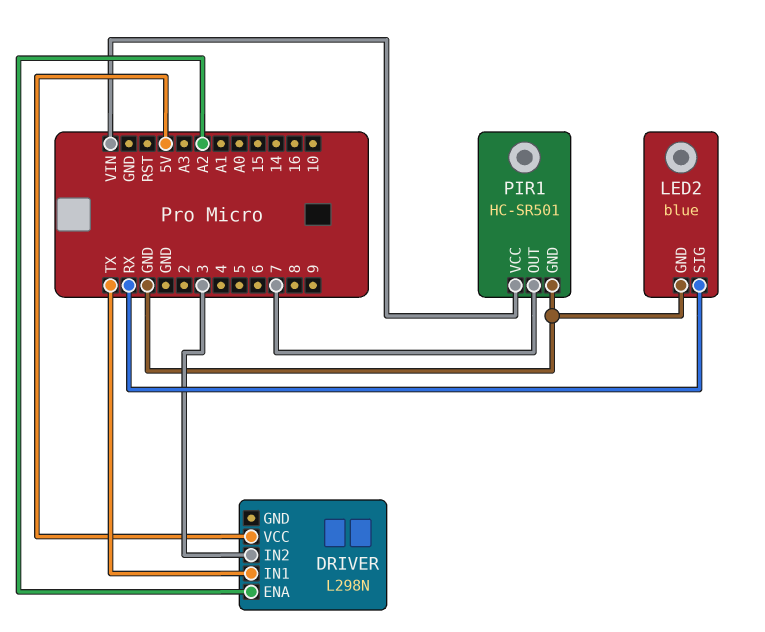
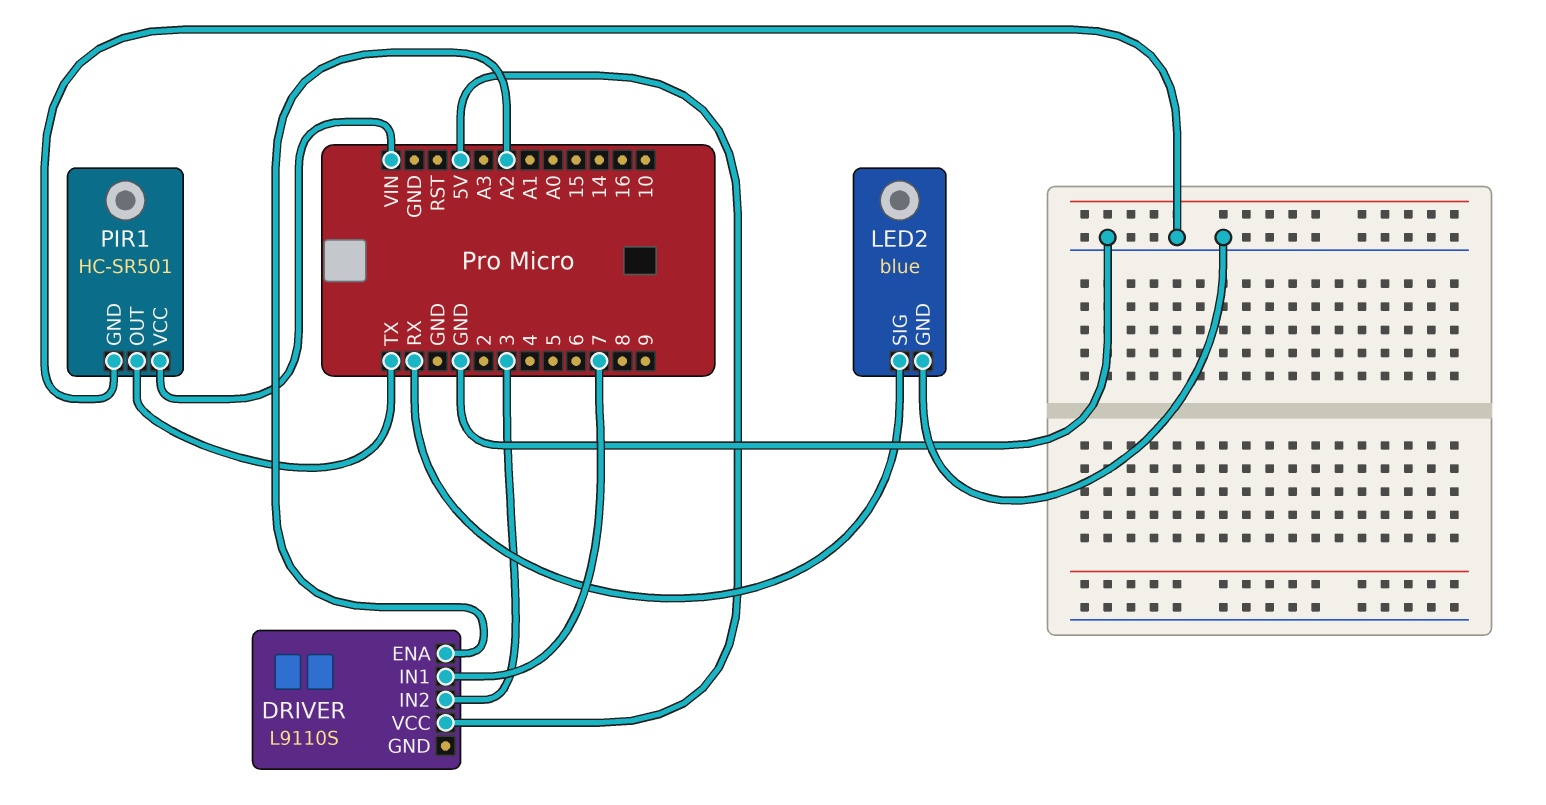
DRIVER: L298N -> L9110S
DRIVER pin IN1: TX -> 7
PIR1 pin OUT: 7 -> TX

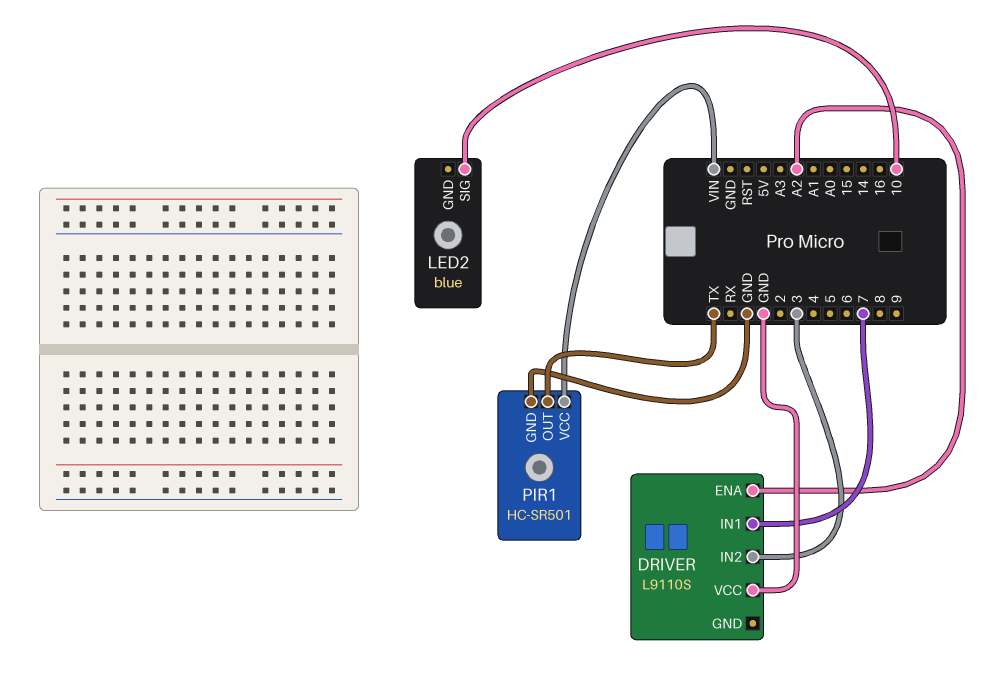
DRIVER pin VCC: 5V -> GND
LED2 pin GND: GND -> none
LED2 pin SIG: RX -> 10

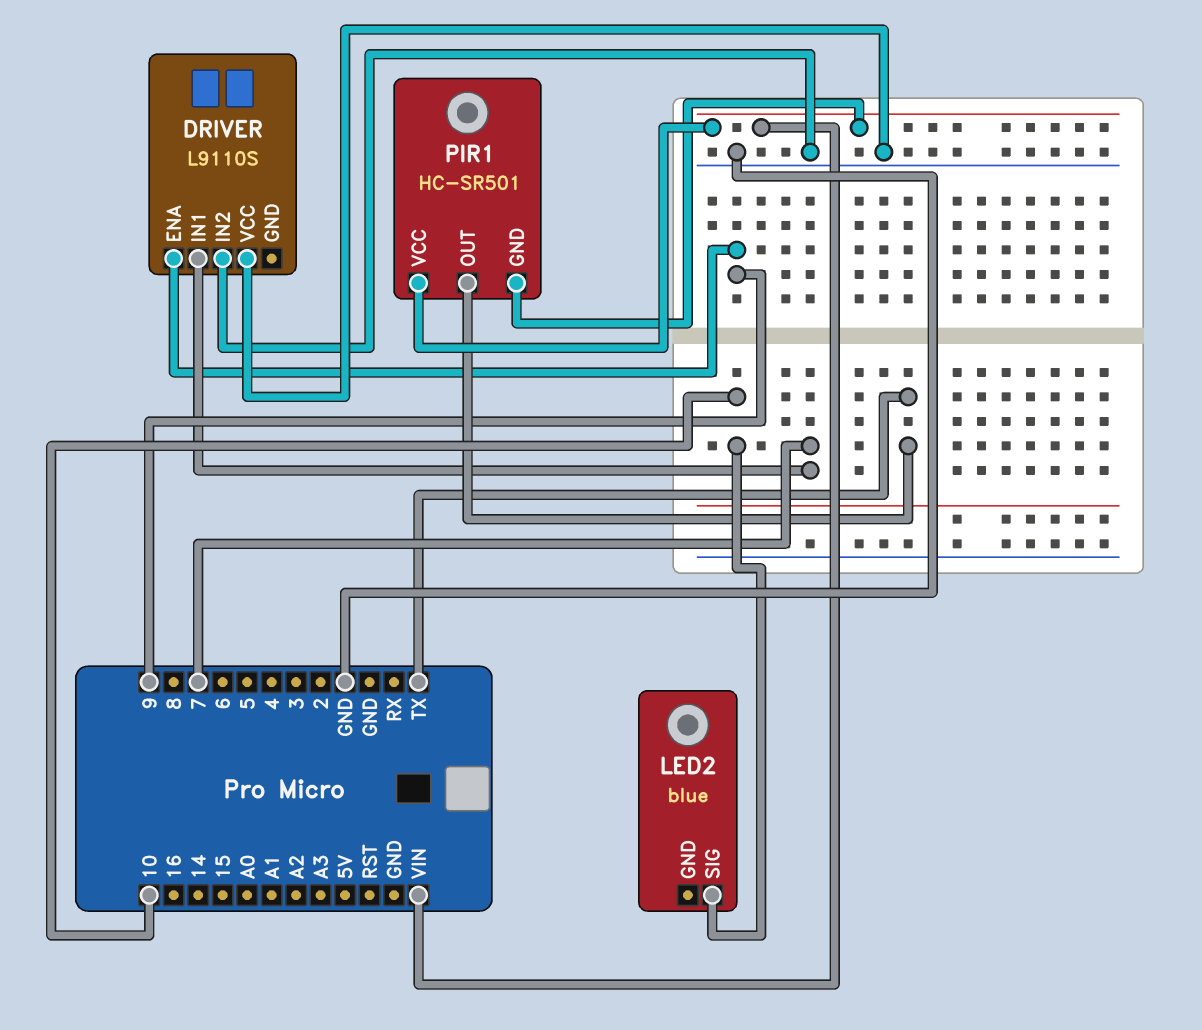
DRIVER pin ENA: A2 -> 9
DRIVER pin IN2: 3 -> GND
PIR1 pin GND: GND -> VIN

